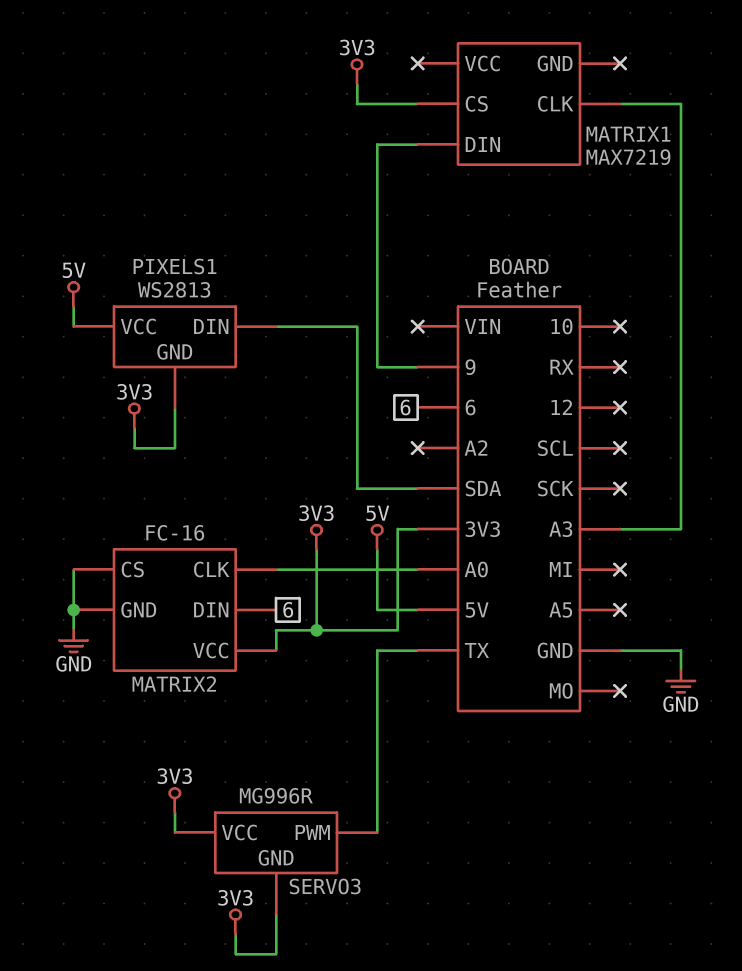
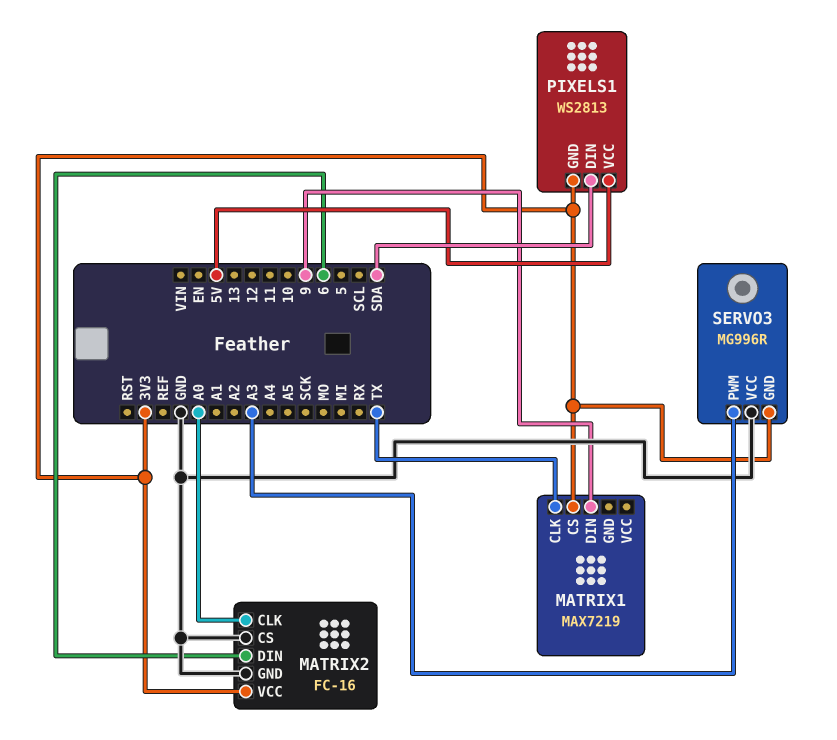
MATRIX1 pin CLK: A3 -> TX
SERVO3 pin PWM: TX -> A3
SERVO3 pin VCC: 3V3 -> GND

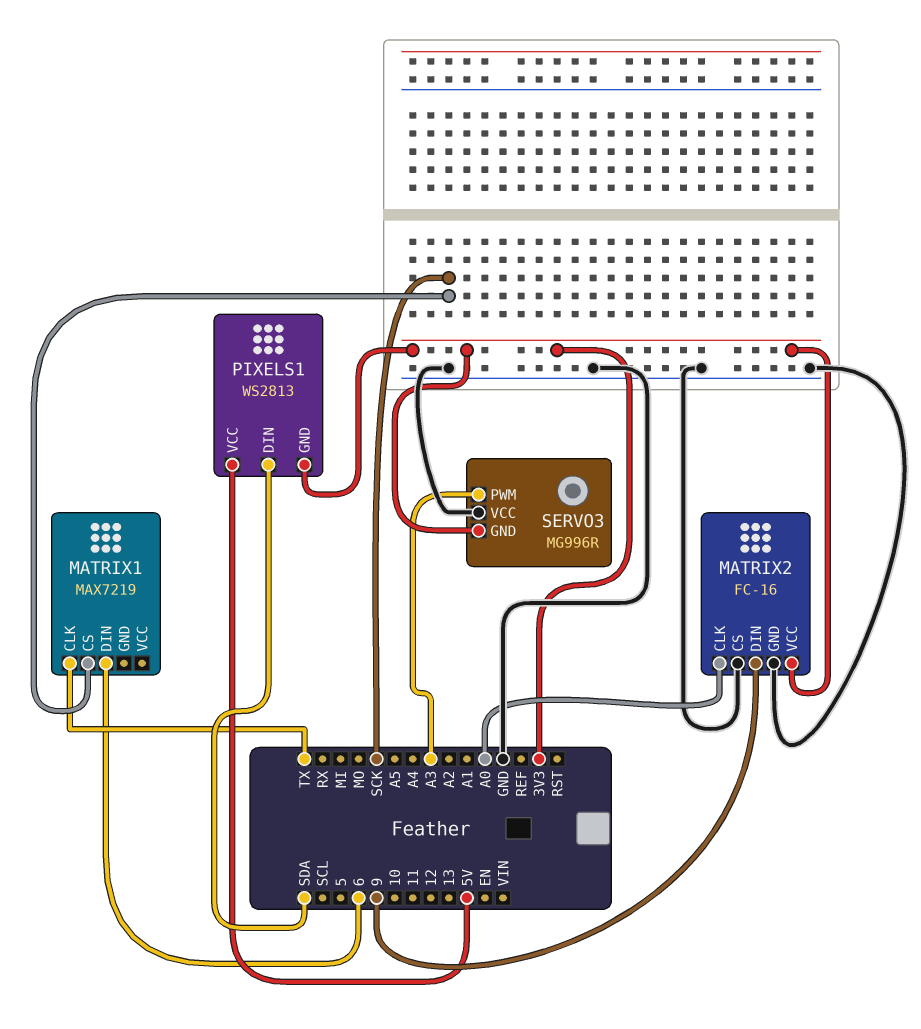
MATRIX1 pin CS: 3V3 -> SCK
MATRIX1 pin DIN: 9 -> 6
MATRIX2 pin DIN: 6 -> 9

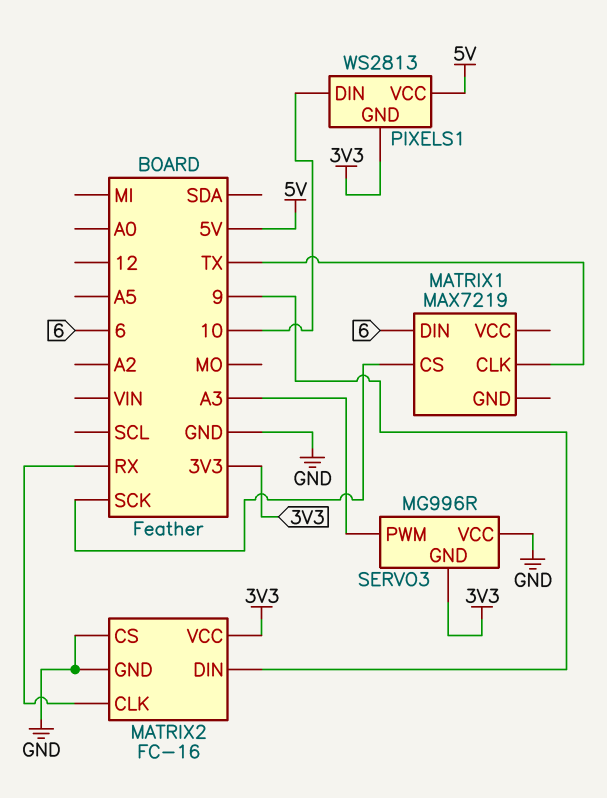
MATRIX2 pin CLK: A0 -> RX
PIXELS1 pin DIN: SDA -> 10

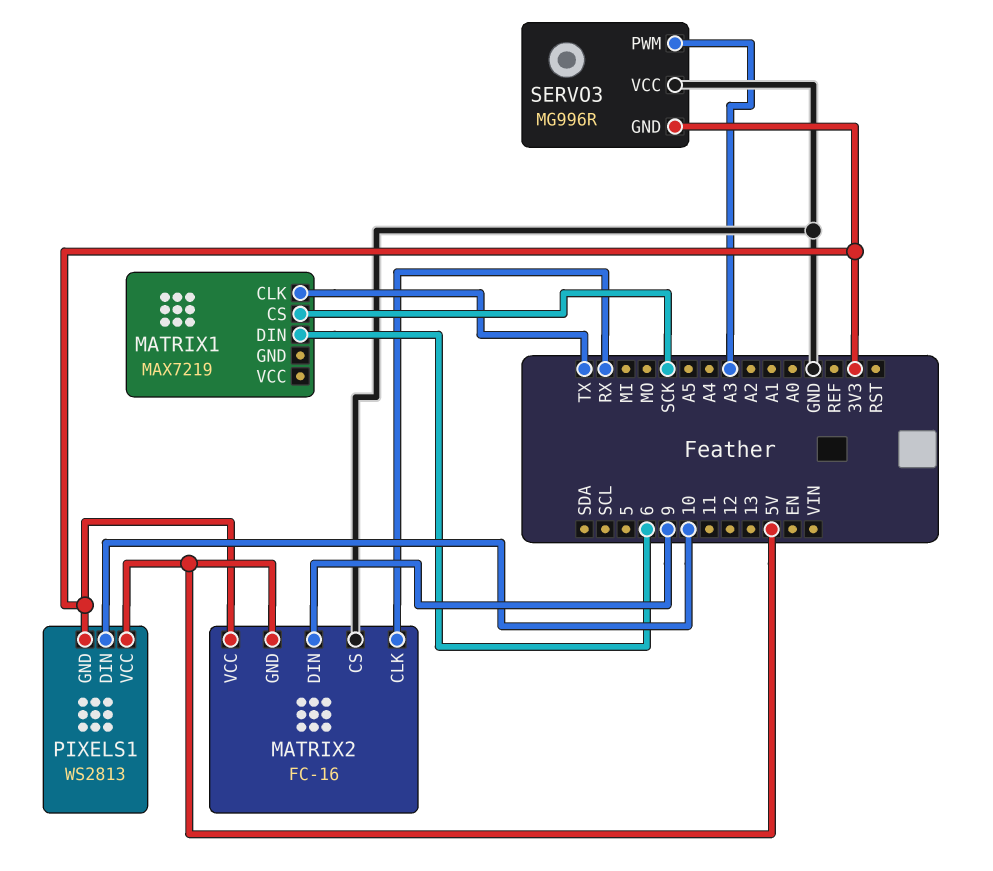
MATRIX2 pin GND: GND -> 5V

